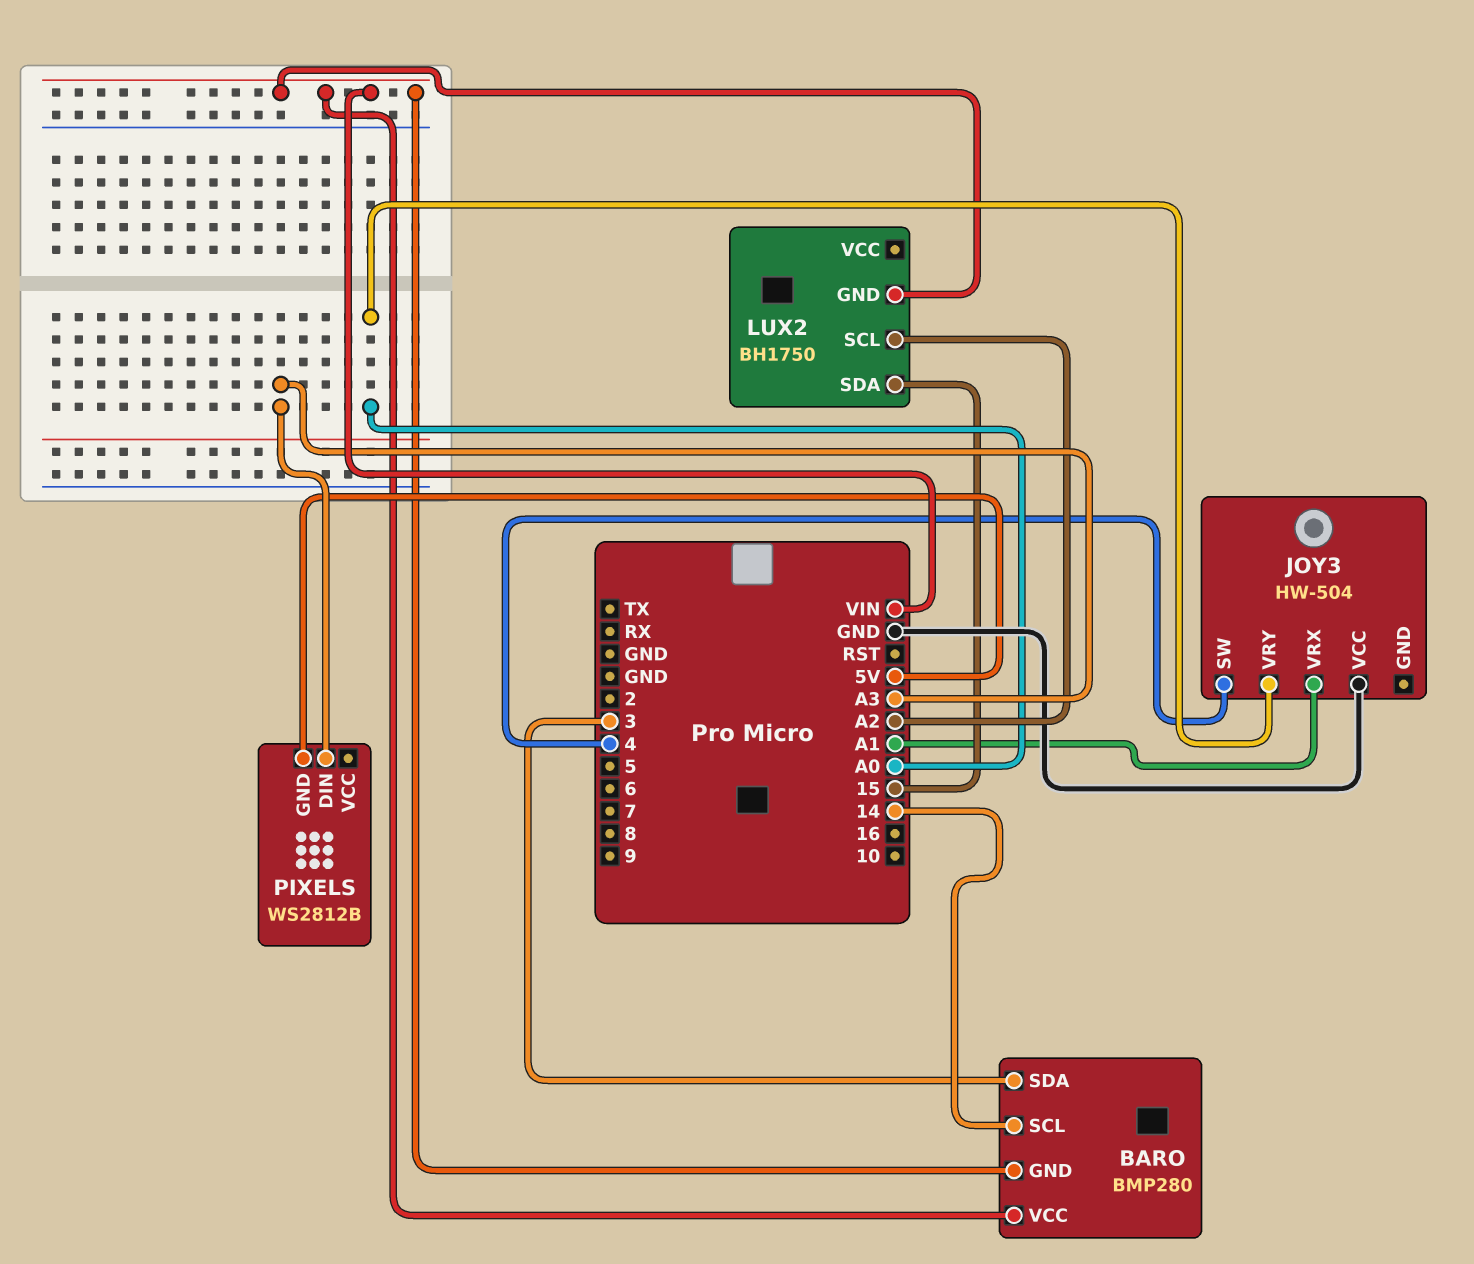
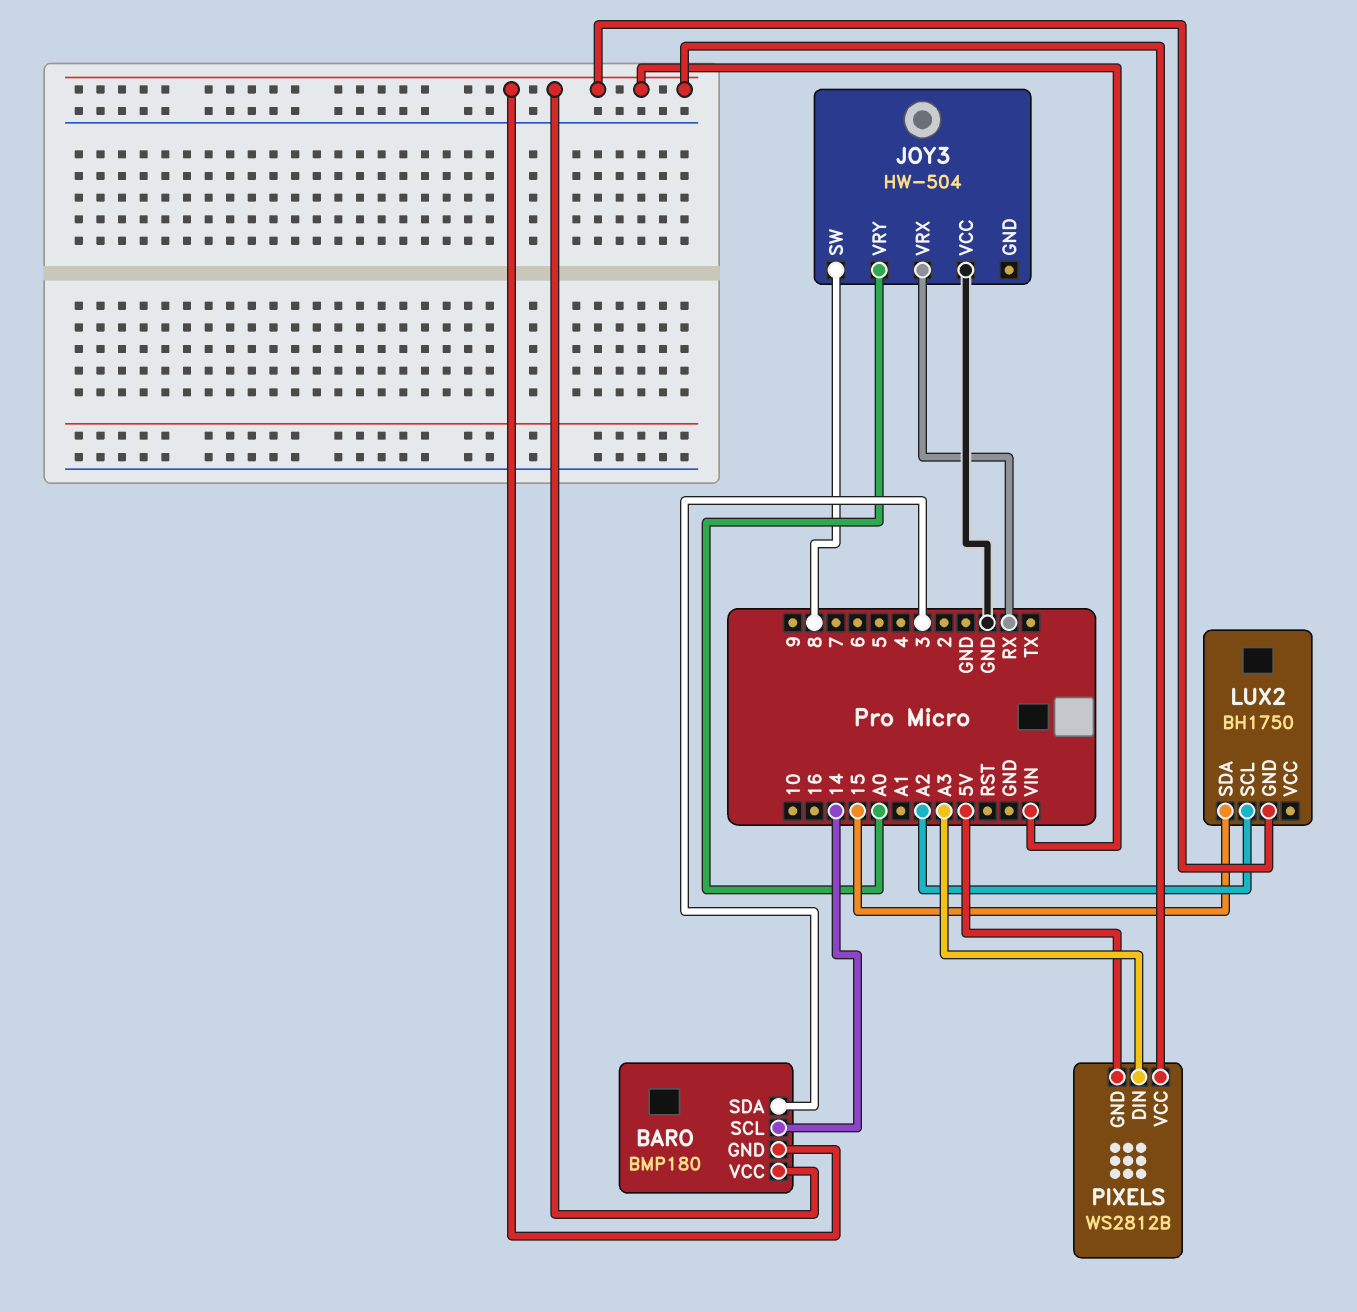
BARO: BMP280 -> BMP180
JOY3 pin SW: 4 -> 8
JOY3 pin VRX: A1 -> RX
PIXELS pin VCC: none -> VIN

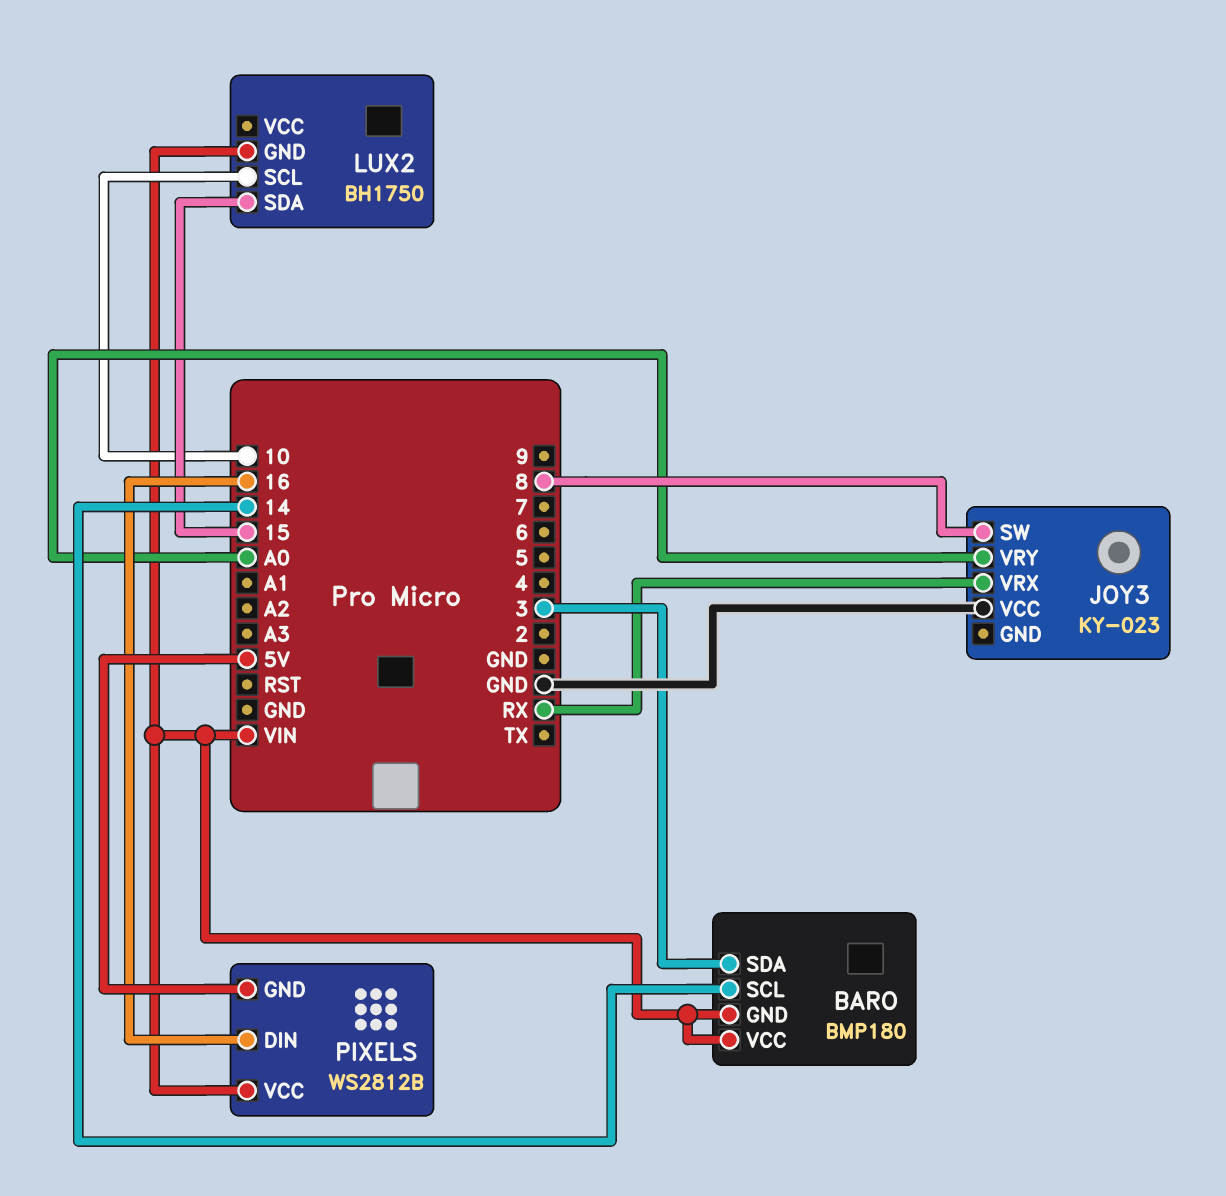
JOY3: HW-504 -> KY-023
LUX2 pin SCL: A2 -> 10
PIXELS pin DIN: A3 -> 16

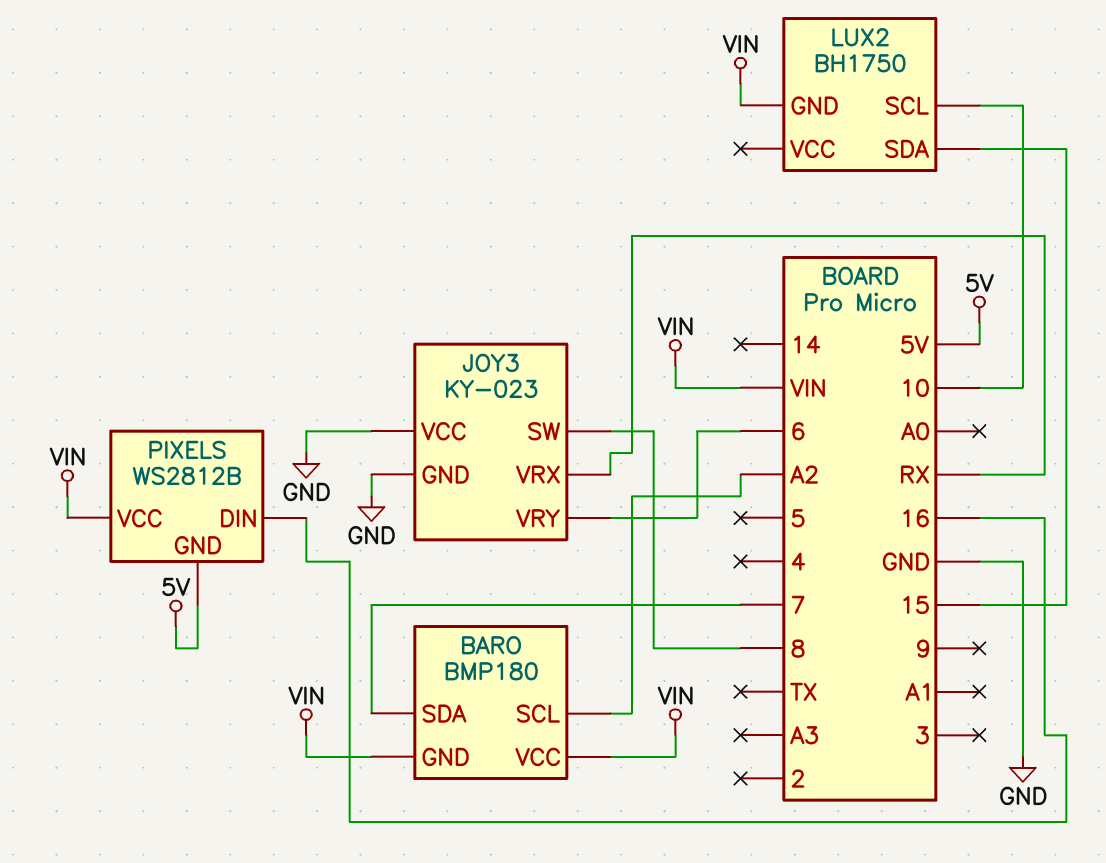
BARO pin SCL: 14 -> A2
BARO pin SDA: 3 -> 7
JOY3 pin GND: none -> GND
JOY3 pin VRY: A0 -> 6

